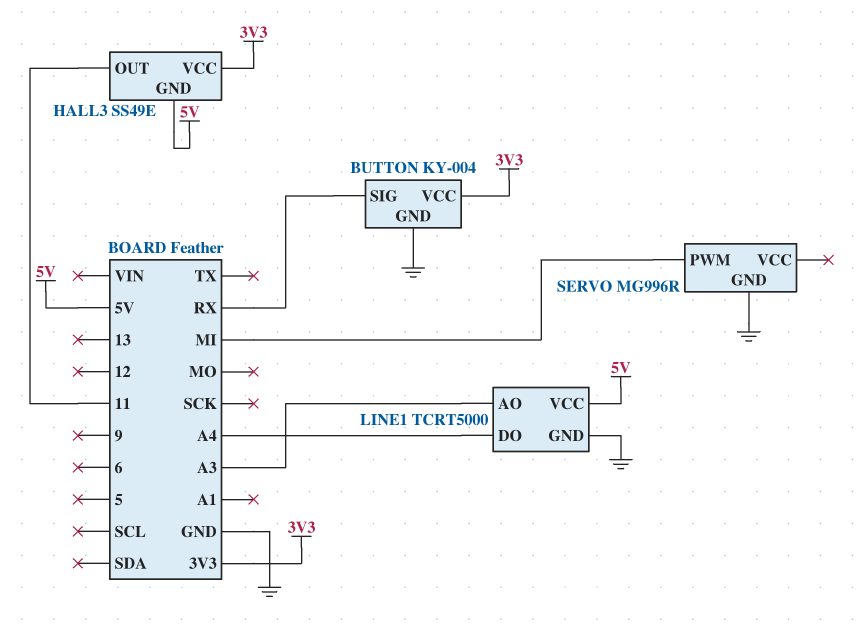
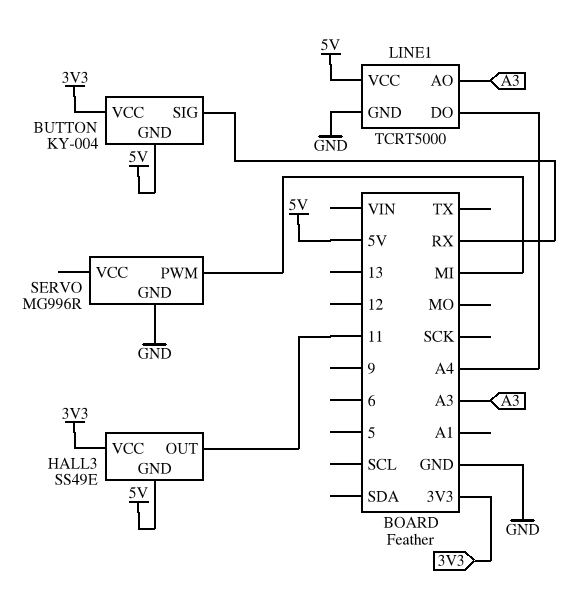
BUTTON pin GND: GND -> 5V

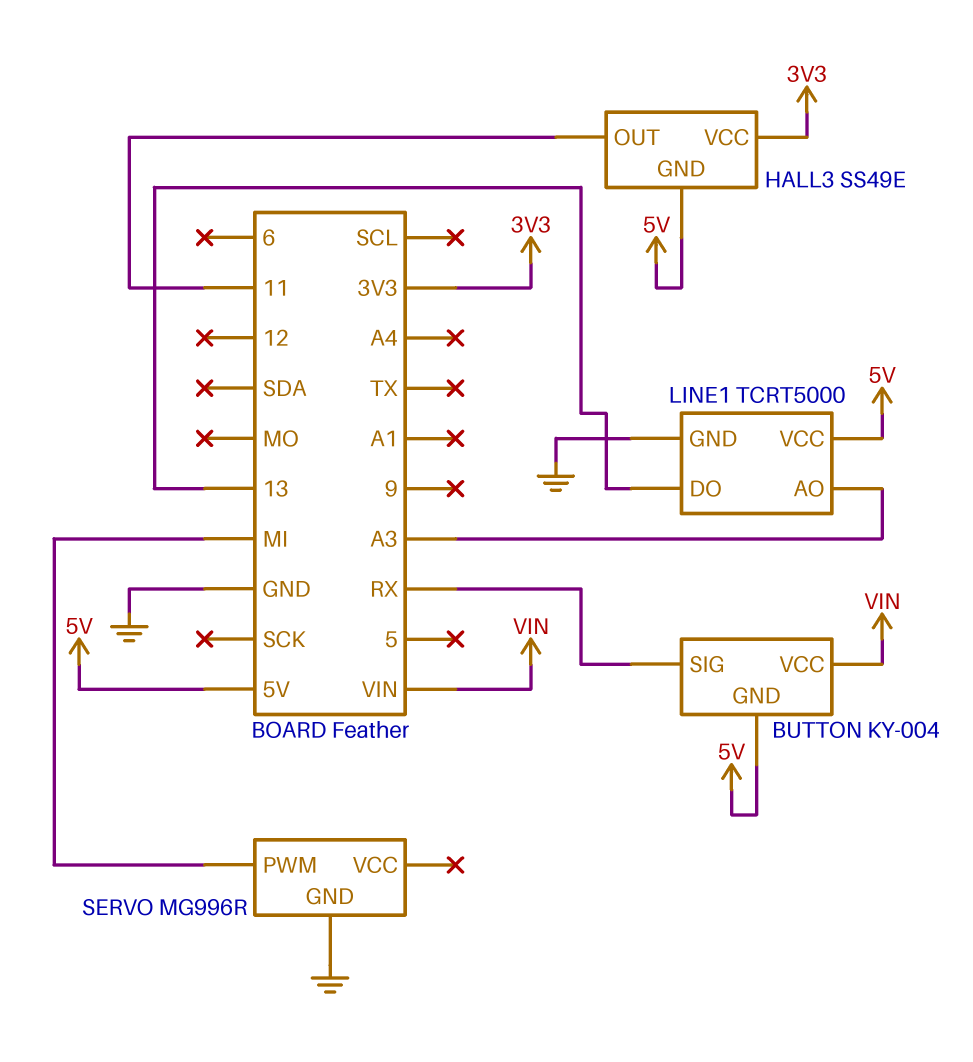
BUTTON pin VCC: 3V3 -> VIN
LINE1 pin DO: A4 -> 13

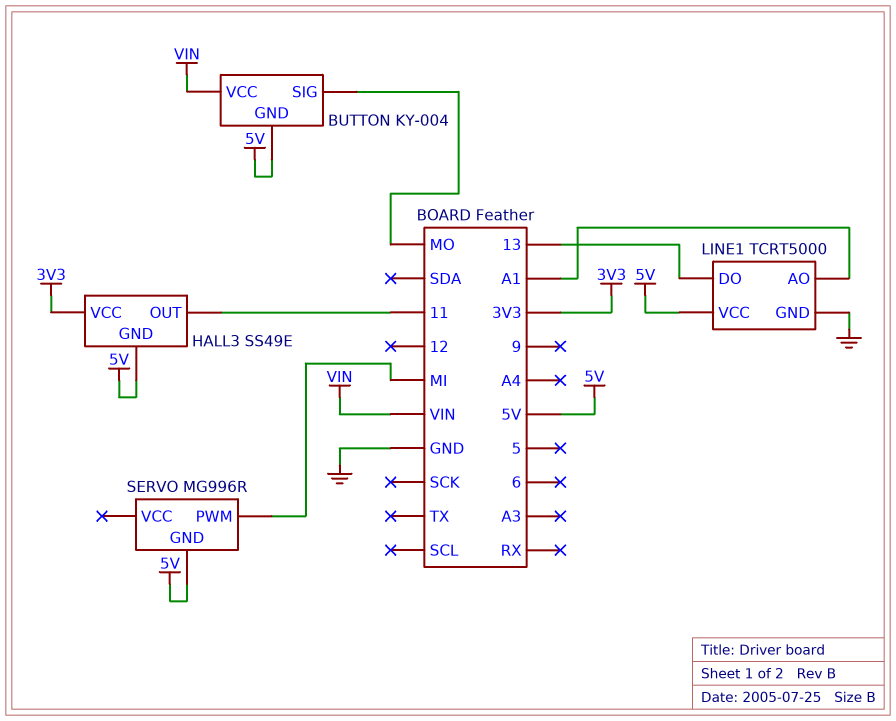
BUTTON pin SIG: RX -> MO
LINE1 pin AO: A3 -> A1
SERVO pin GND: GND -> 5V

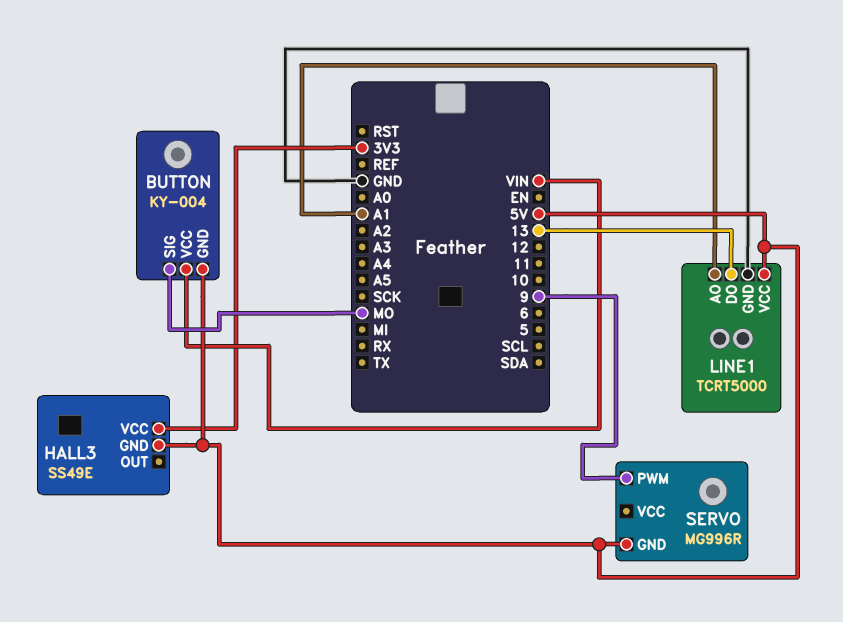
HALL3 pin OUT: 11 -> none
SERVO pin PWM: MI -> 9

